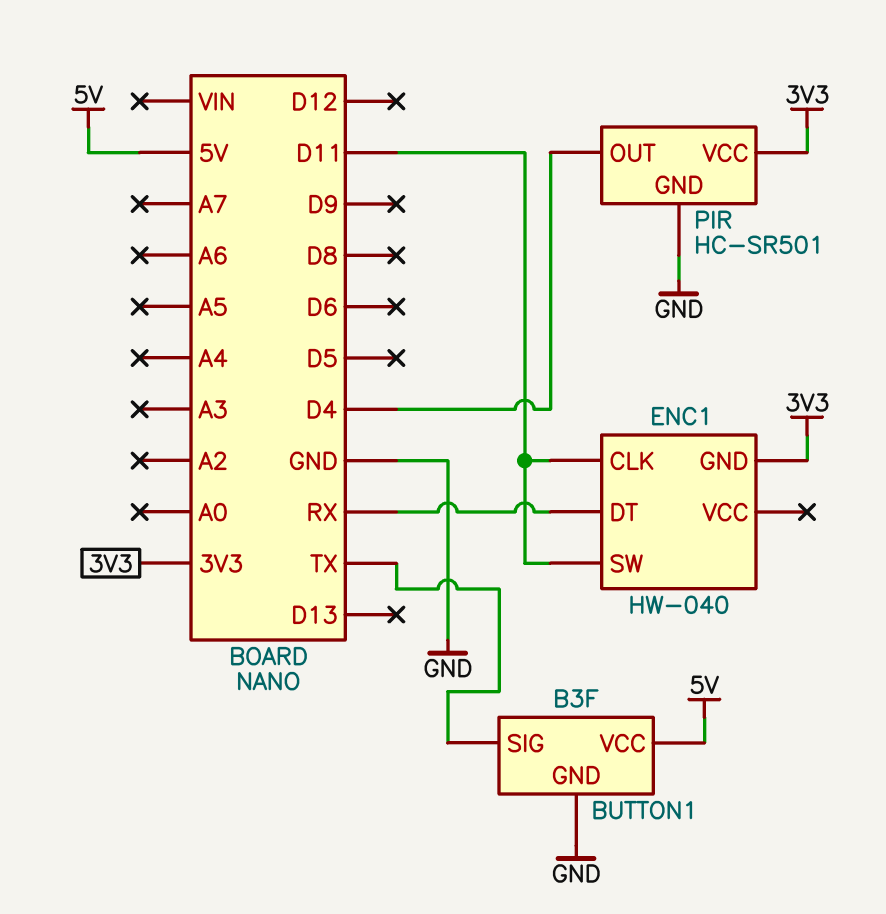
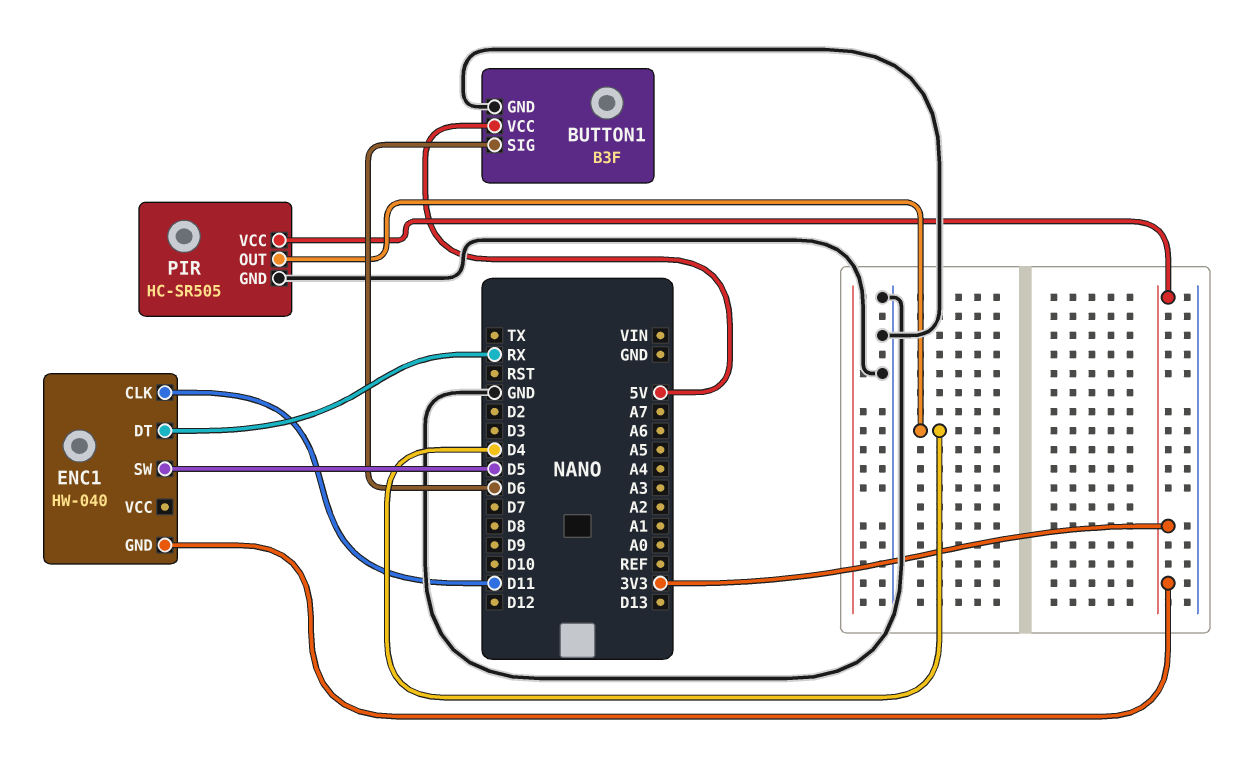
BUTTON1 pin SIG: TX -> D6
ENC1 pin SW: D11 -> D5
PIR: HC-SR501 -> HC-SR505

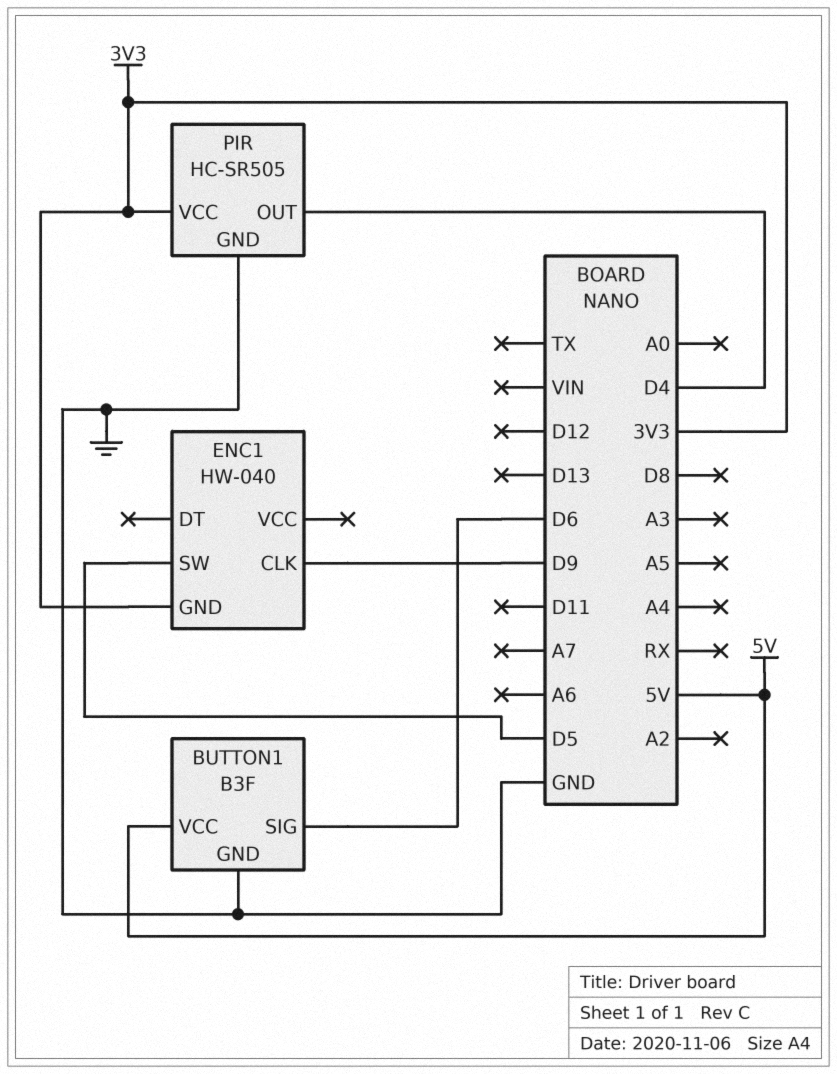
ENC1 pin CLK: D11 -> D9
ENC1 pin DT: RX -> none

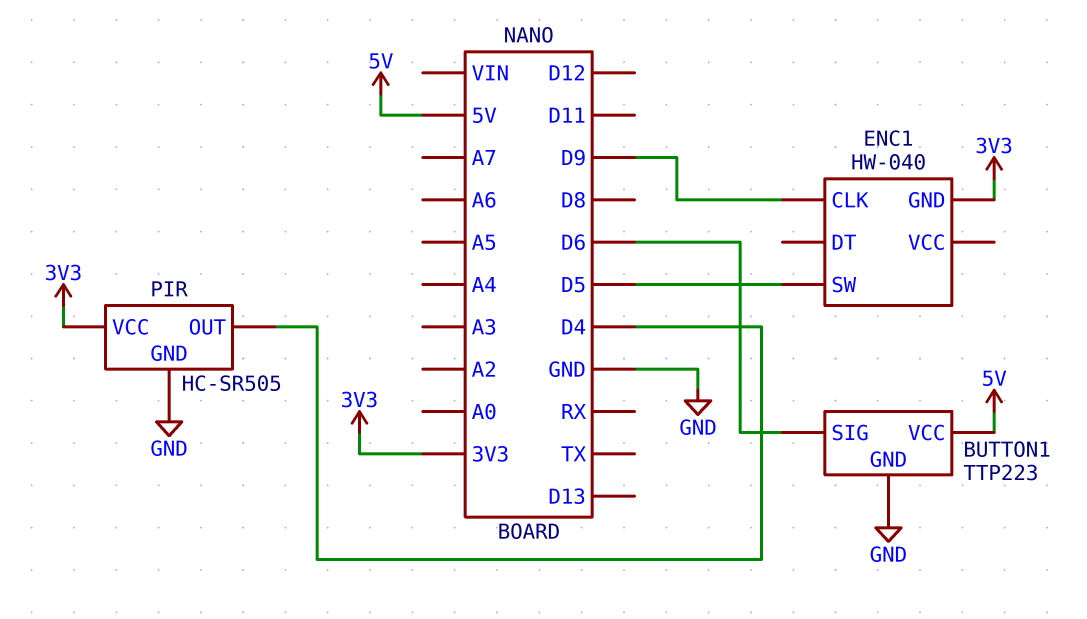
BUTTON1: B3F -> TTP223

